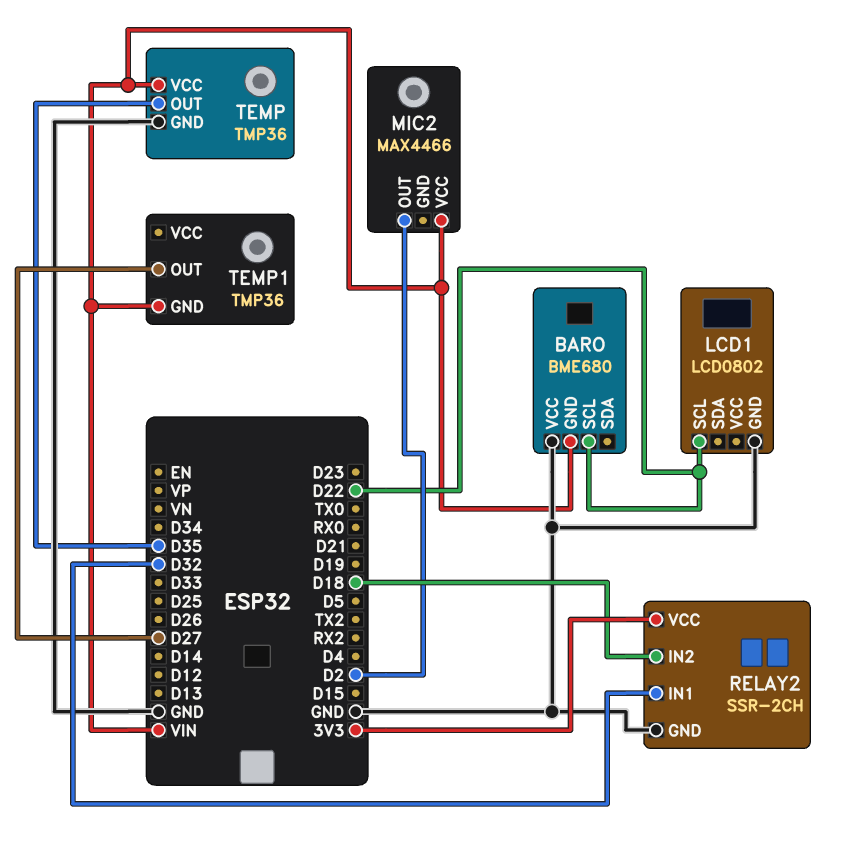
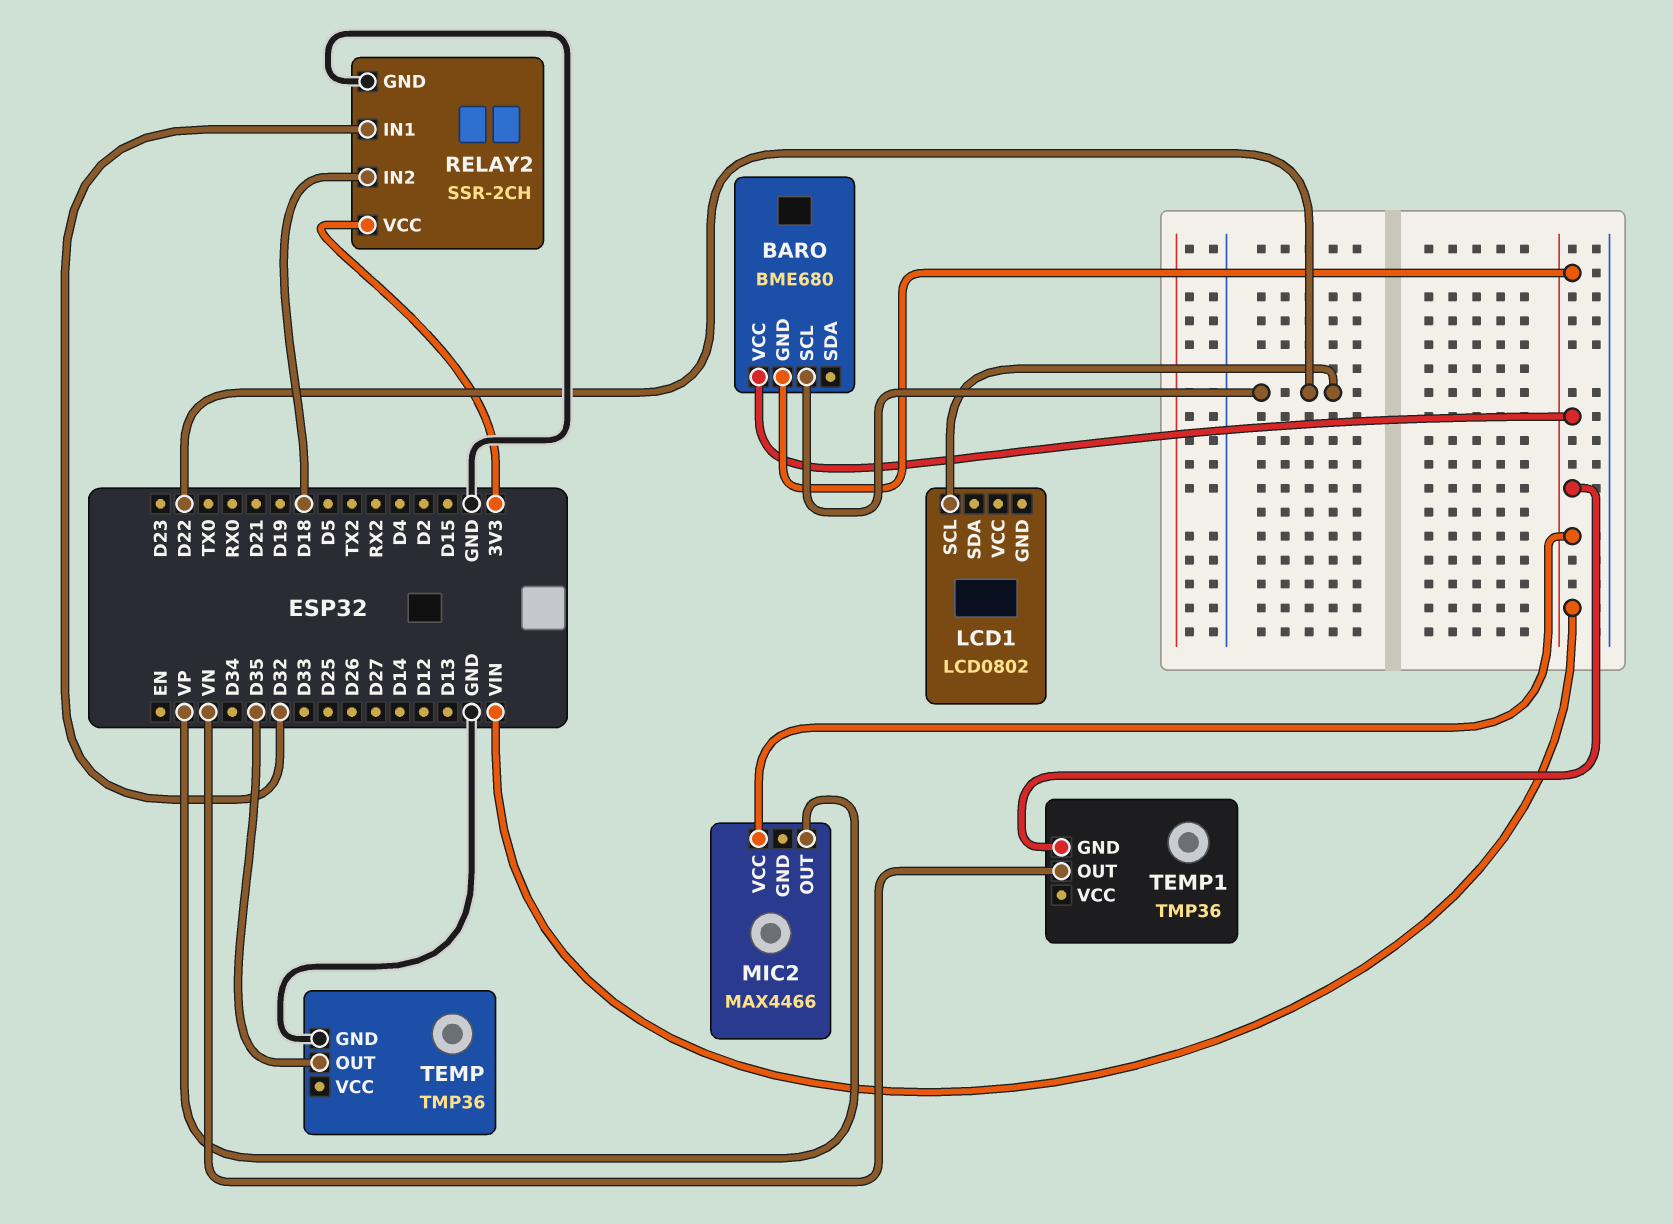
BARO pin VCC: GND -> VIN
LCD1 pin GND: GND -> none
MIC2 pin OUT: D2 -> VP
TEMP pin VCC: VIN -> none
TEMP1 pin OUT: D27 -> VN

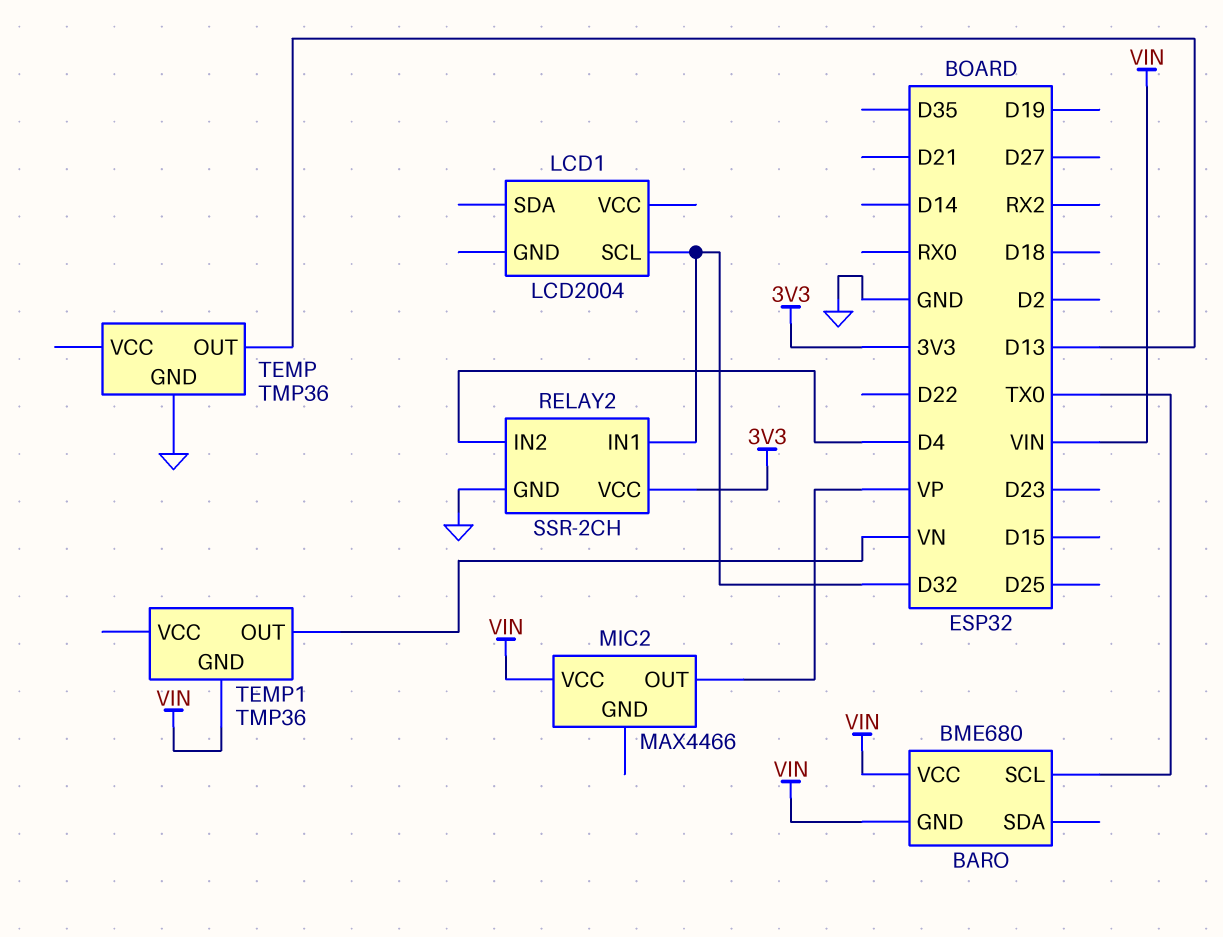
BARO pin SCL: D22 -> TX0
LCD1: LCD0802 -> LCD2004
LCD1 pin SCL: D22 -> D32
RELAY2 pin IN2: D18 -> D4
TEMP pin OUT: D35 -> D13

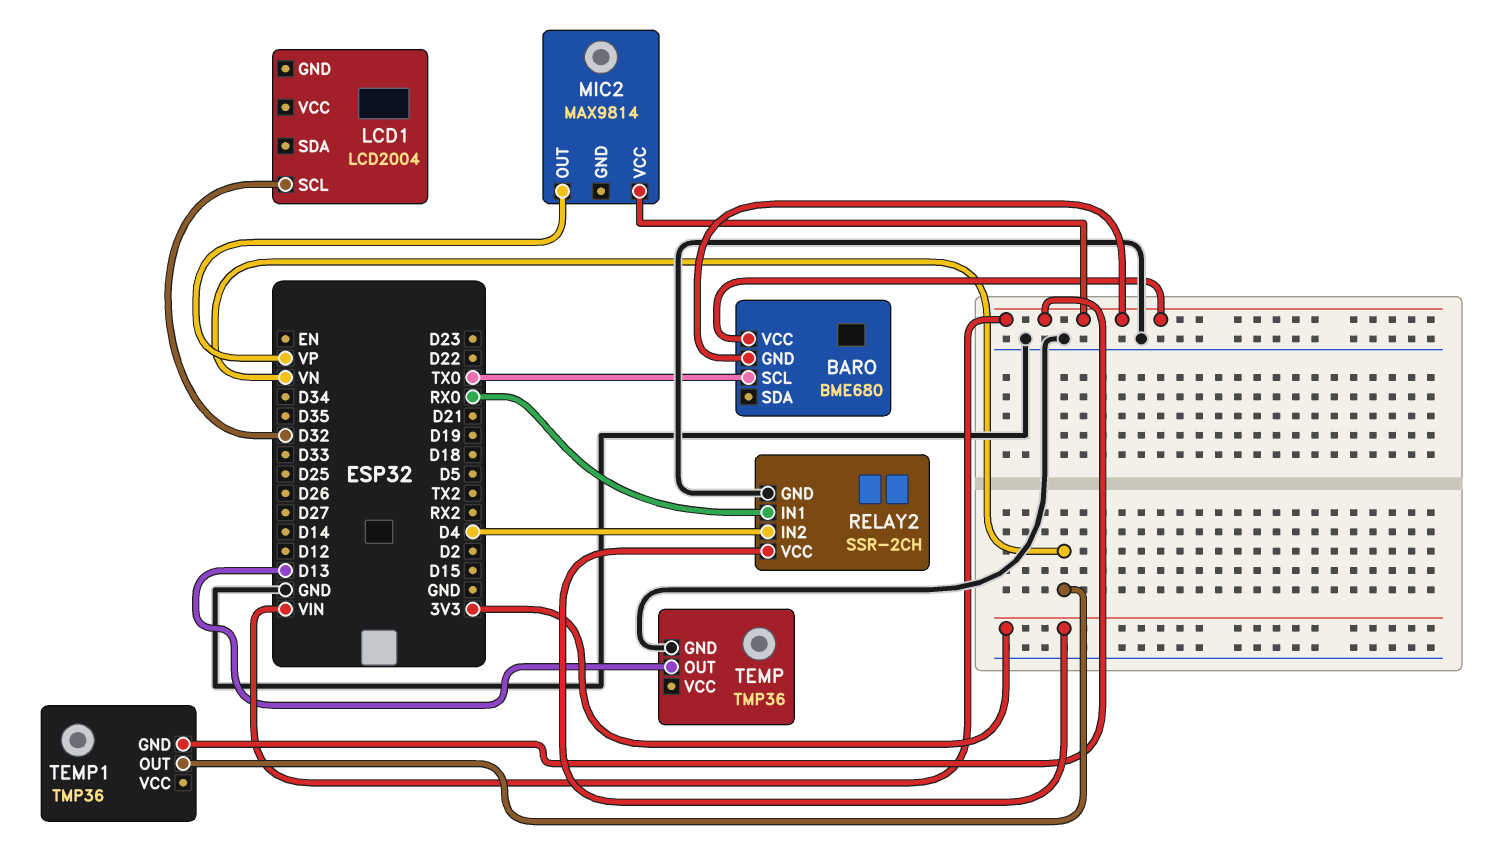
MIC2: MAX4466 -> MAX9814
RELAY2 pin IN1: D32 -> RX0

